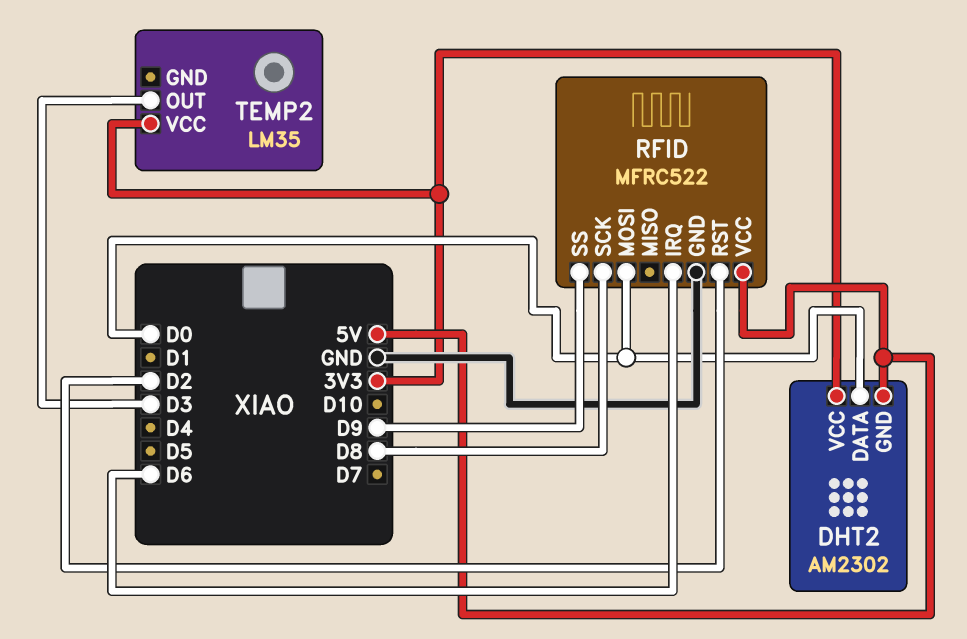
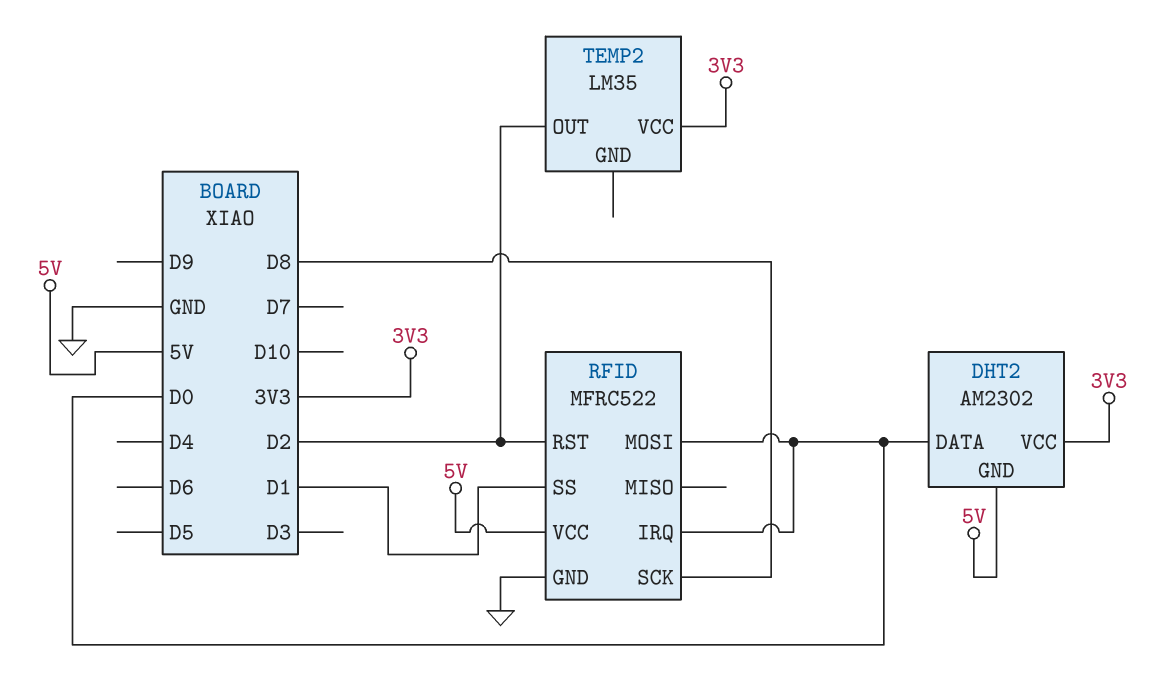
RFID pin IRQ: D6 -> D0
RFID pin SS: D9 -> D1
TEMP2 pin OUT: D3 -> D2

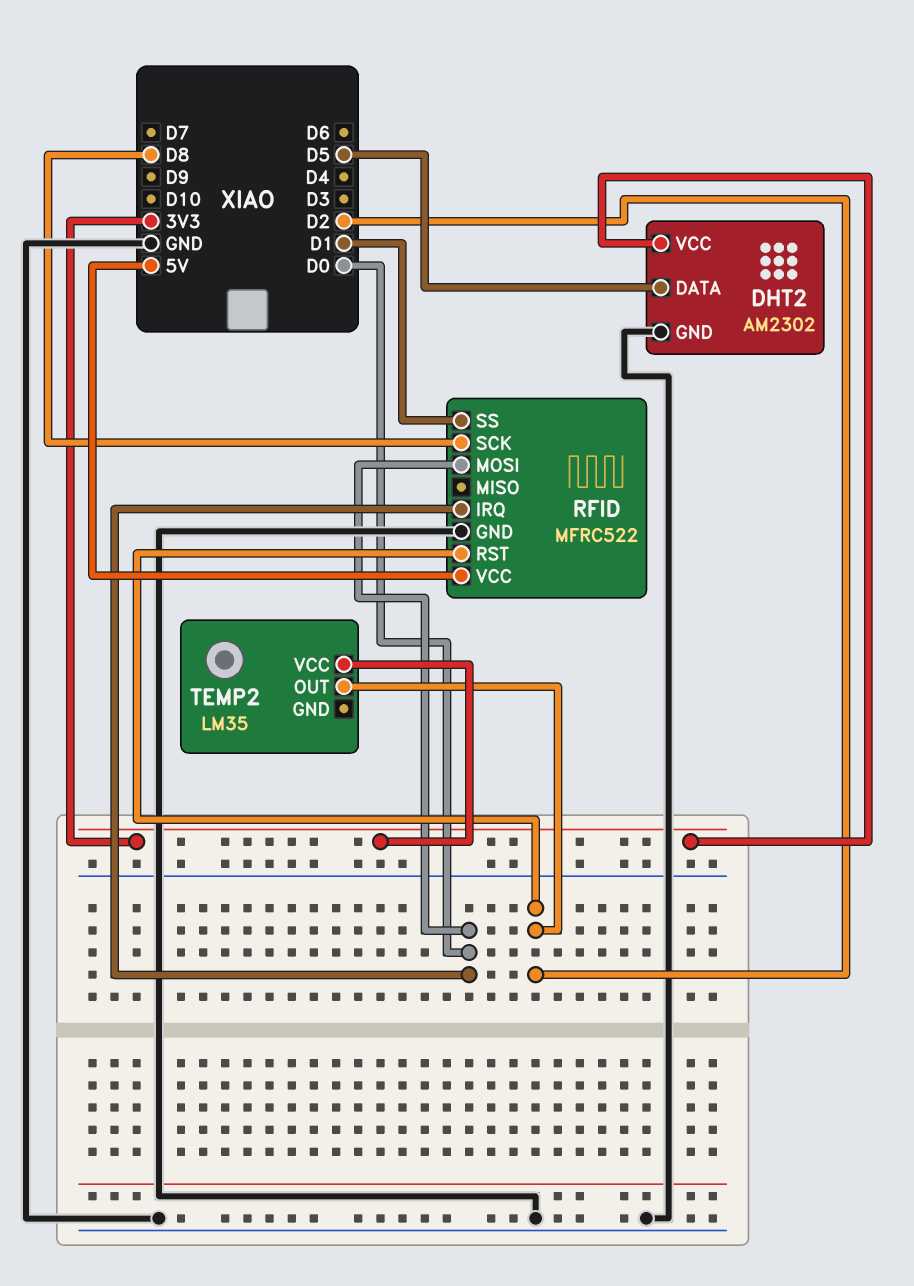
DHT2 pin DATA: D0 -> D5
DHT2 pin GND: 5V -> GND

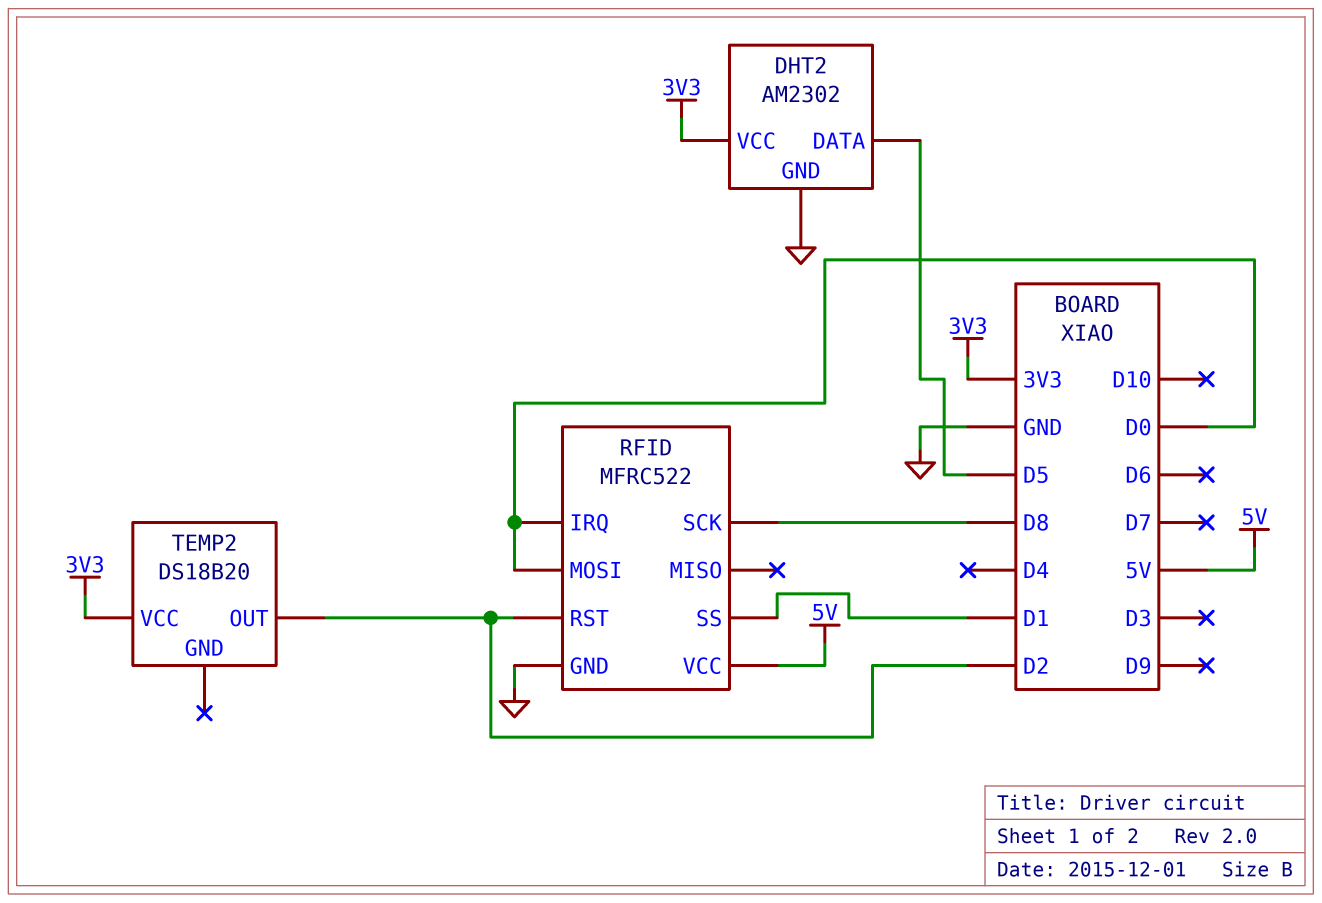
TEMP2: LM35 -> DS18B20

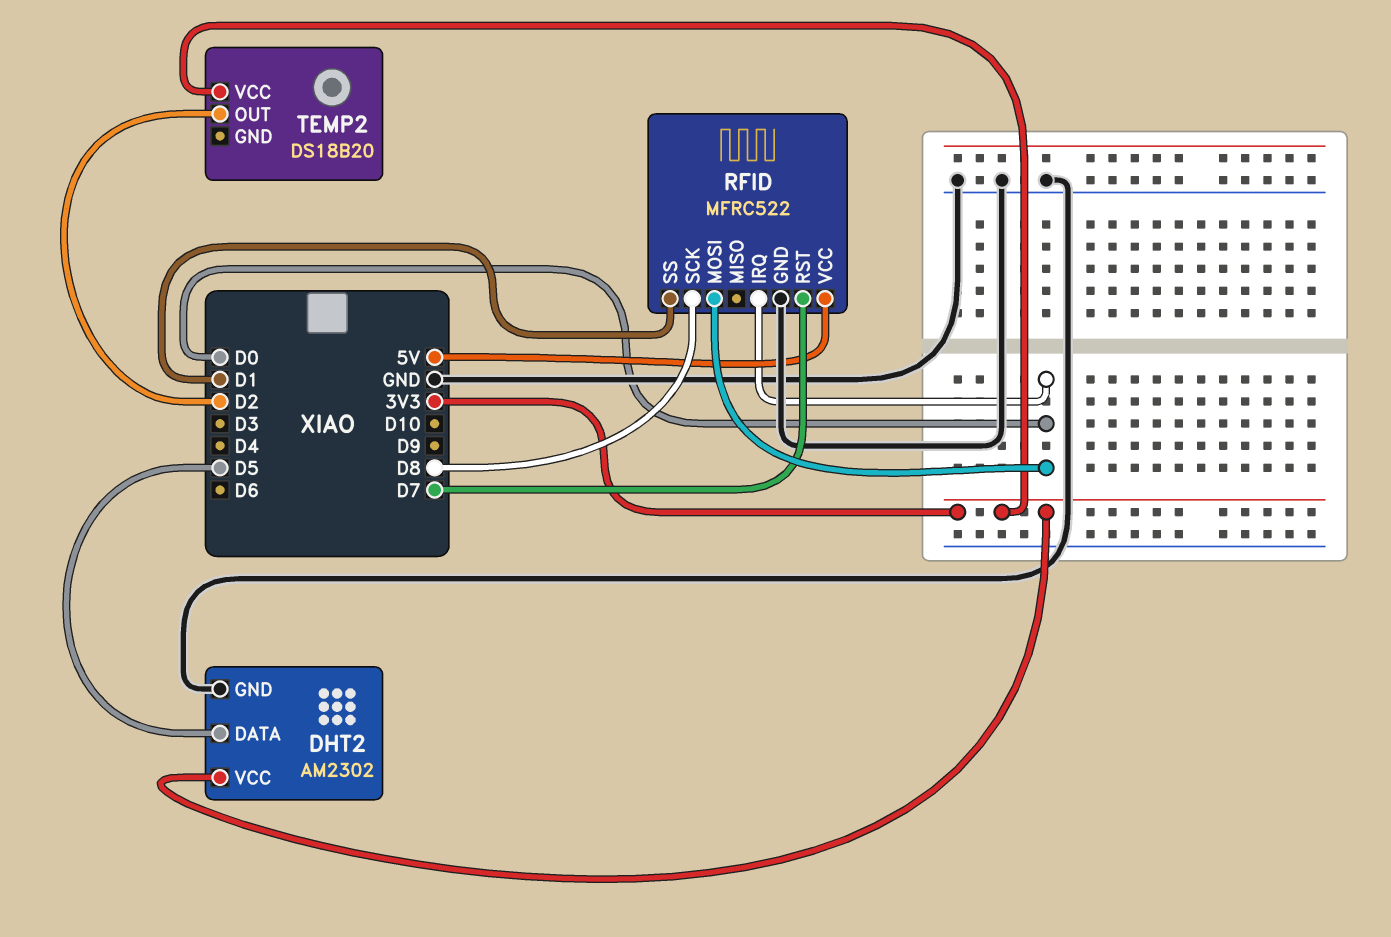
RFID pin RST: D2 -> D7

